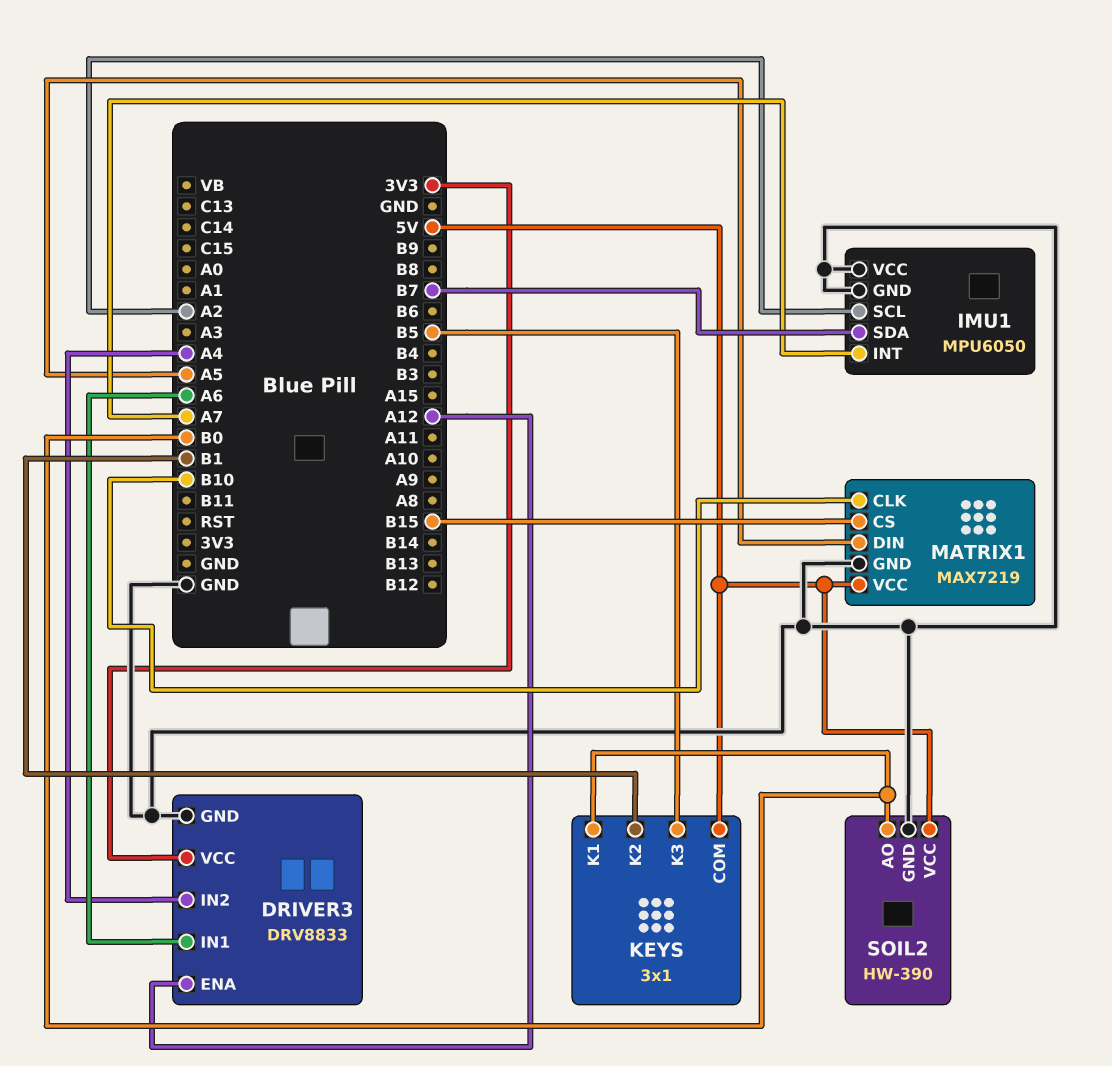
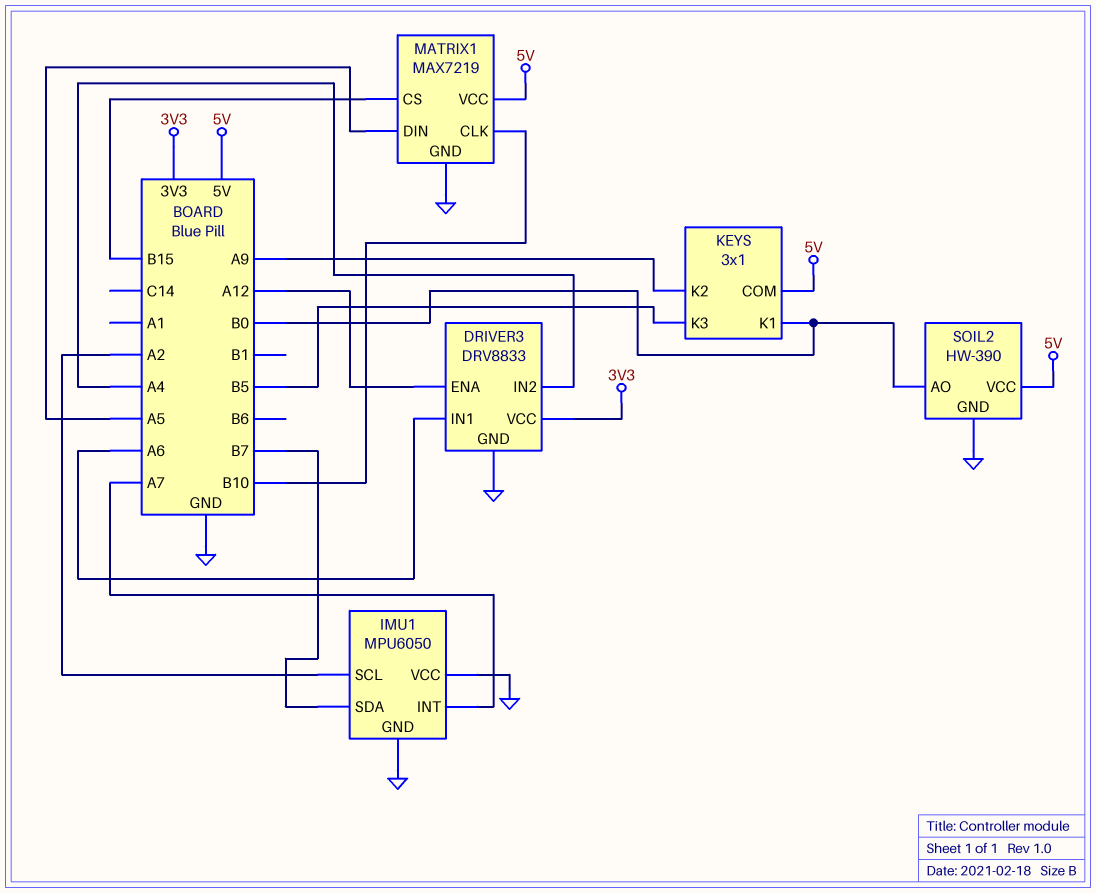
KEYS pin K2: B1 -> A9

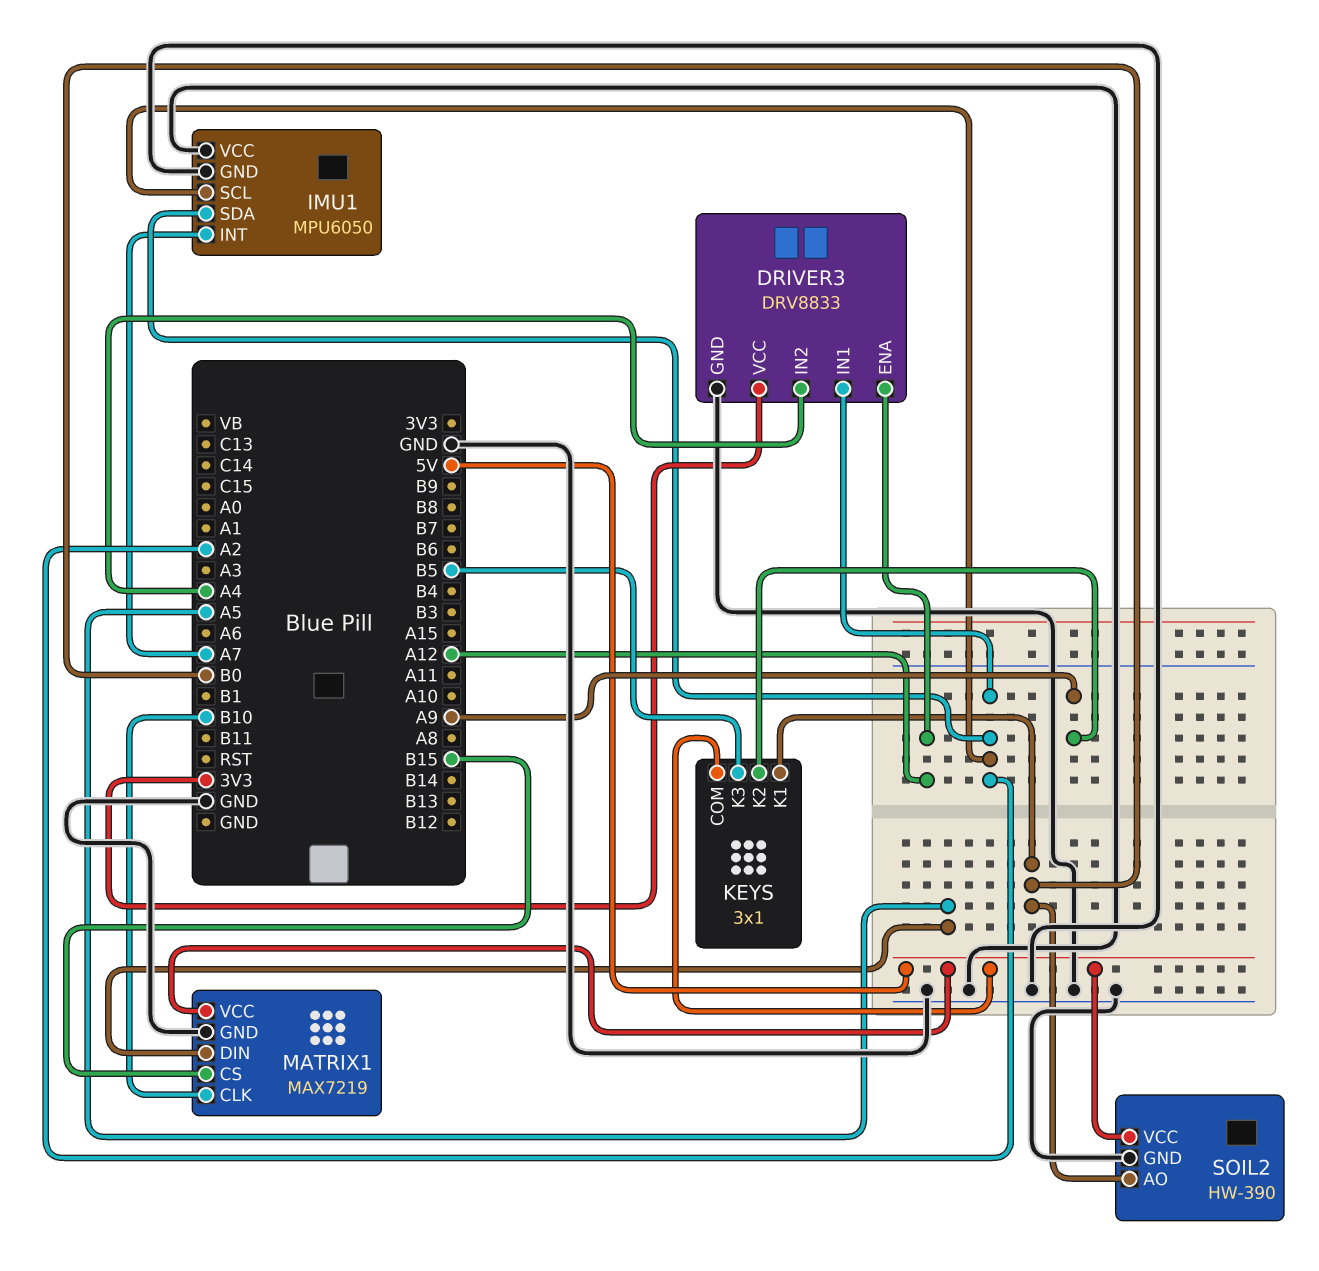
DRIVER3 pin IN1: A6 -> A2
IMU1 pin SDA: B7 -> A2

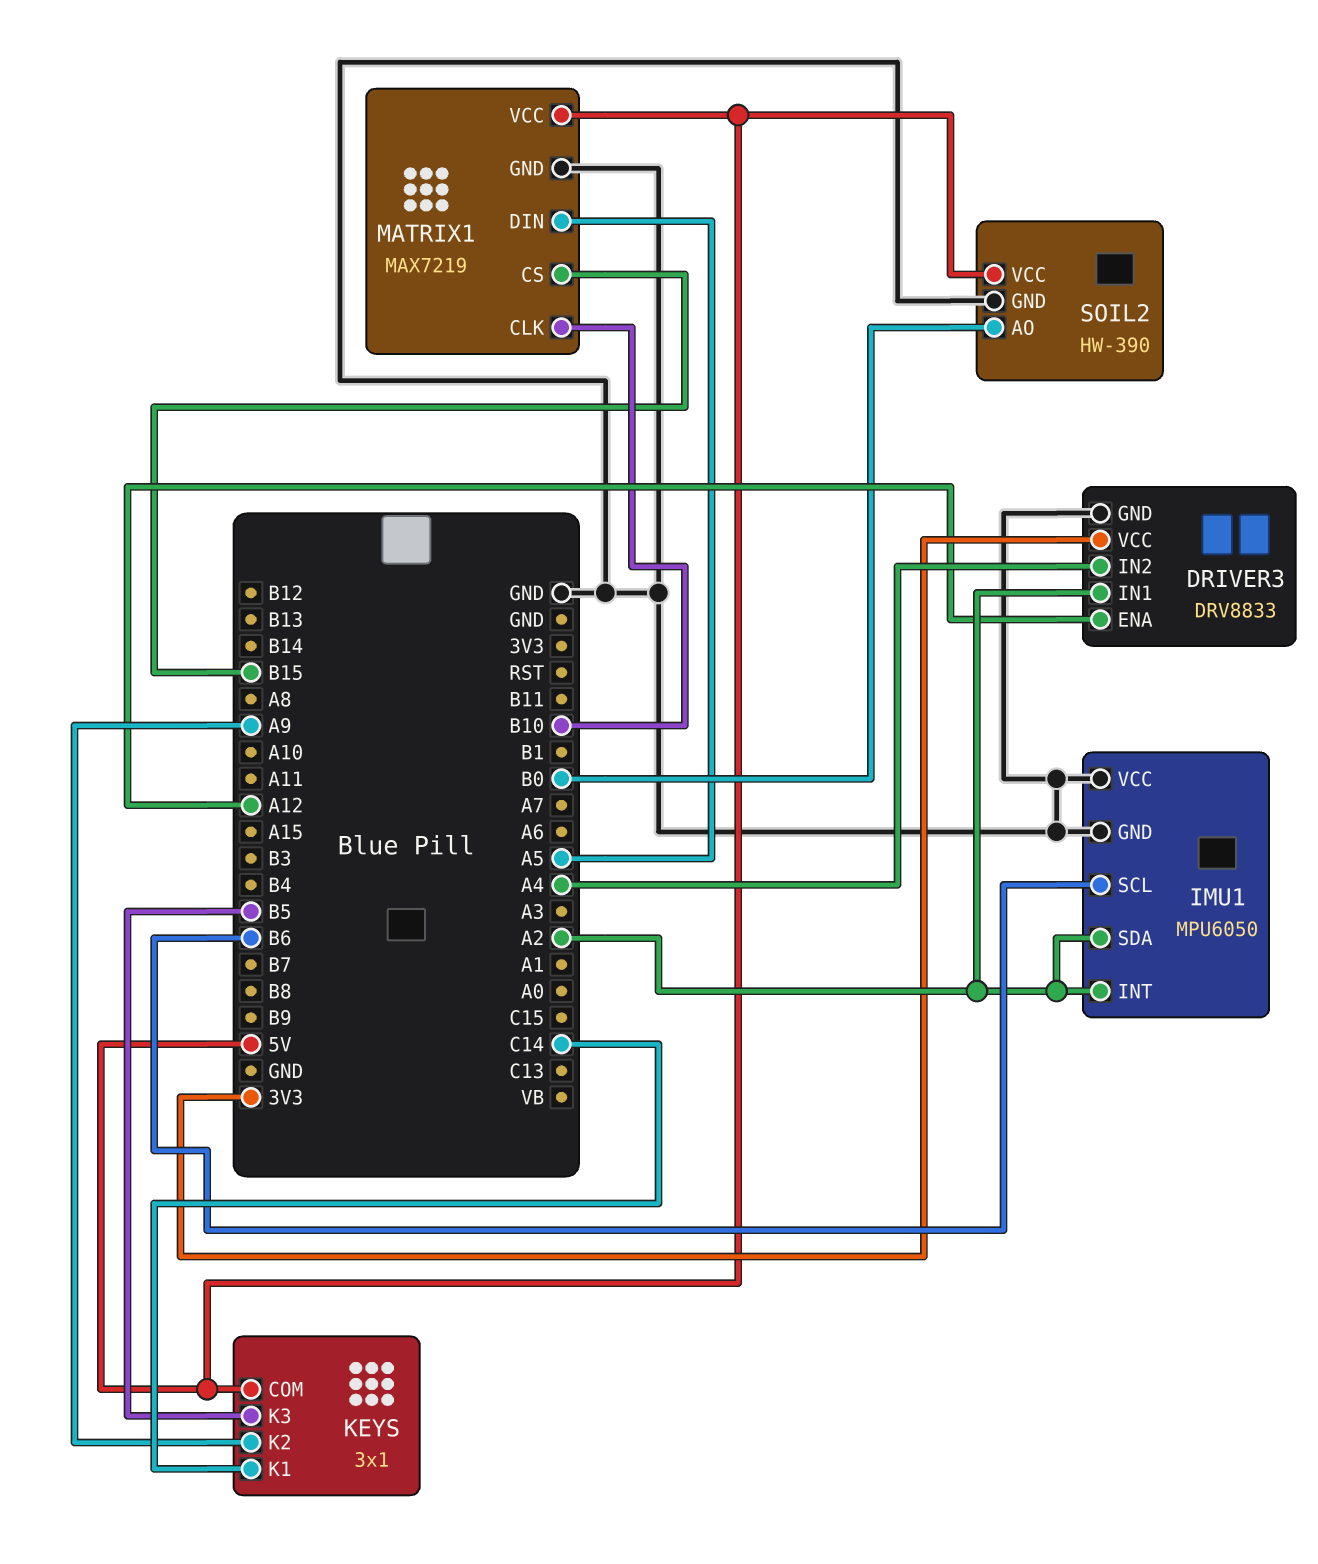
IMU1 pin INT: A7 -> A2
IMU1 pin SCL: A2 -> B6
KEYS pin K1: B0 -> C14

